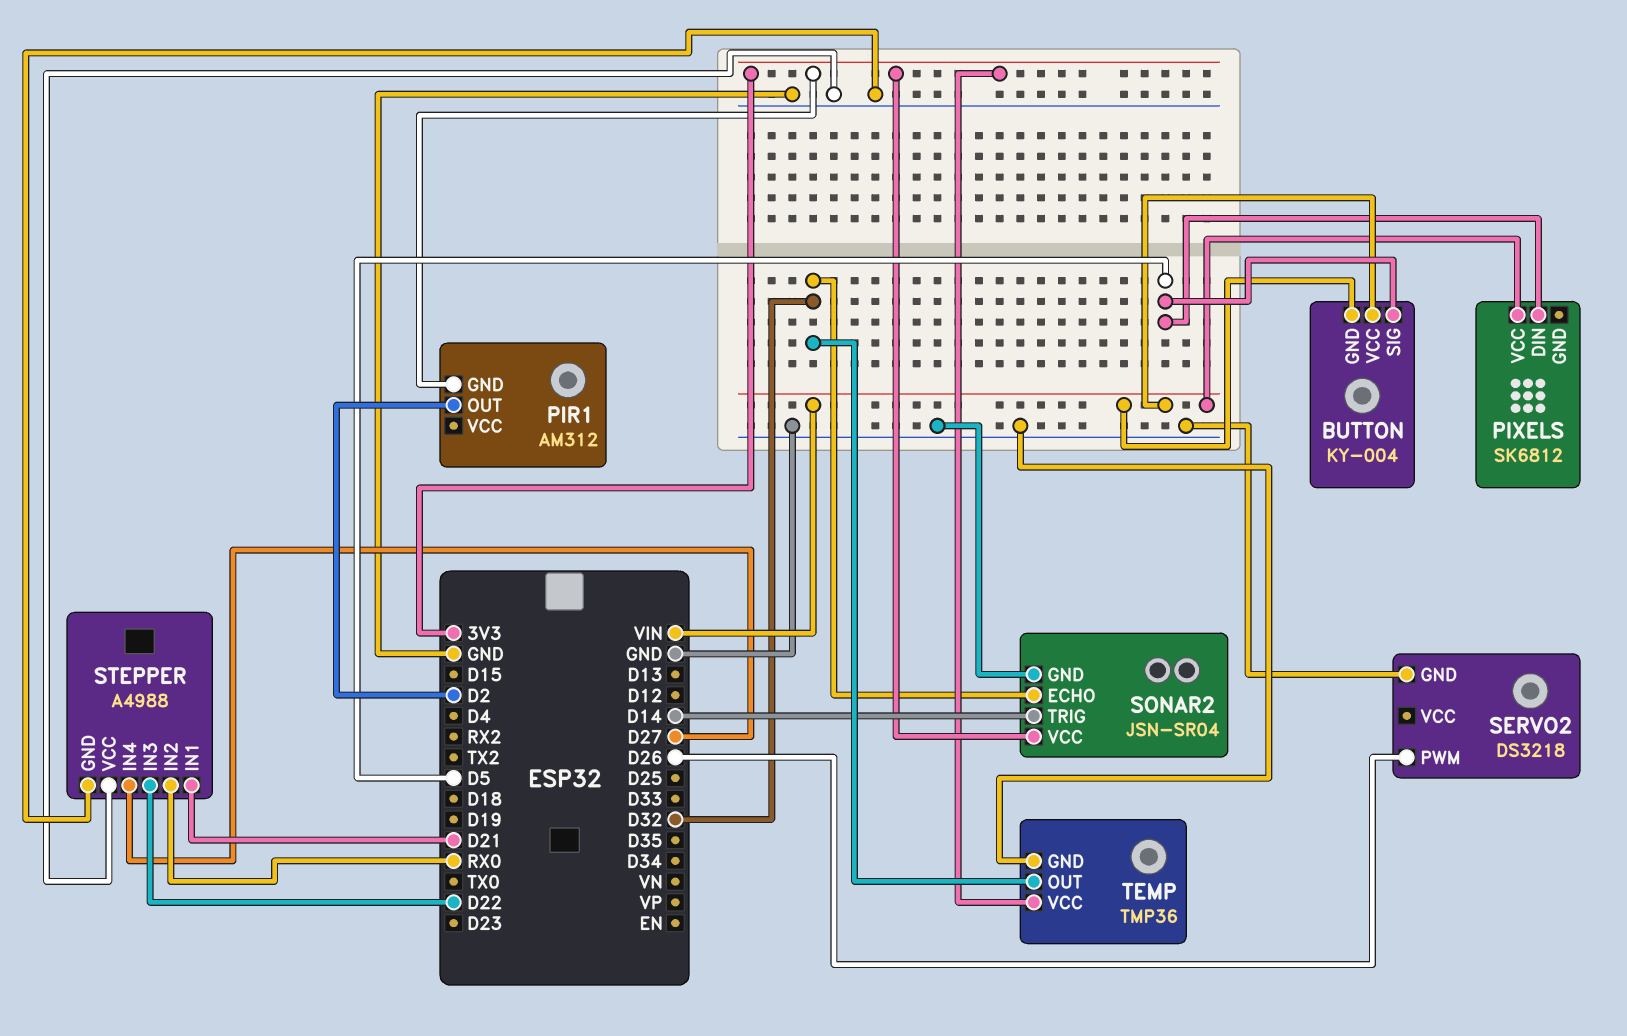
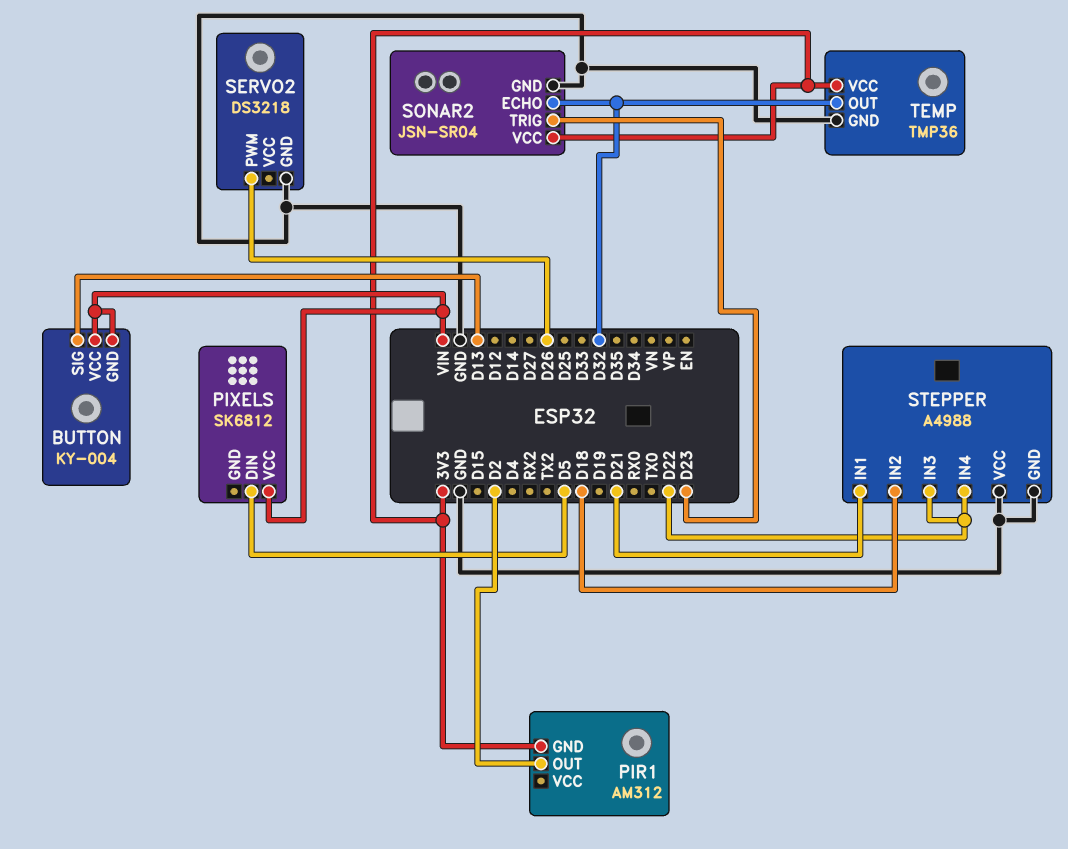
BUTTON pin SIG: D5 -> D13
SONAR2 pin TRIG: D14 -> D23
STEPPER pin IN2: RX0 -> D18
STEPPER pin IN4: D27 -> D22

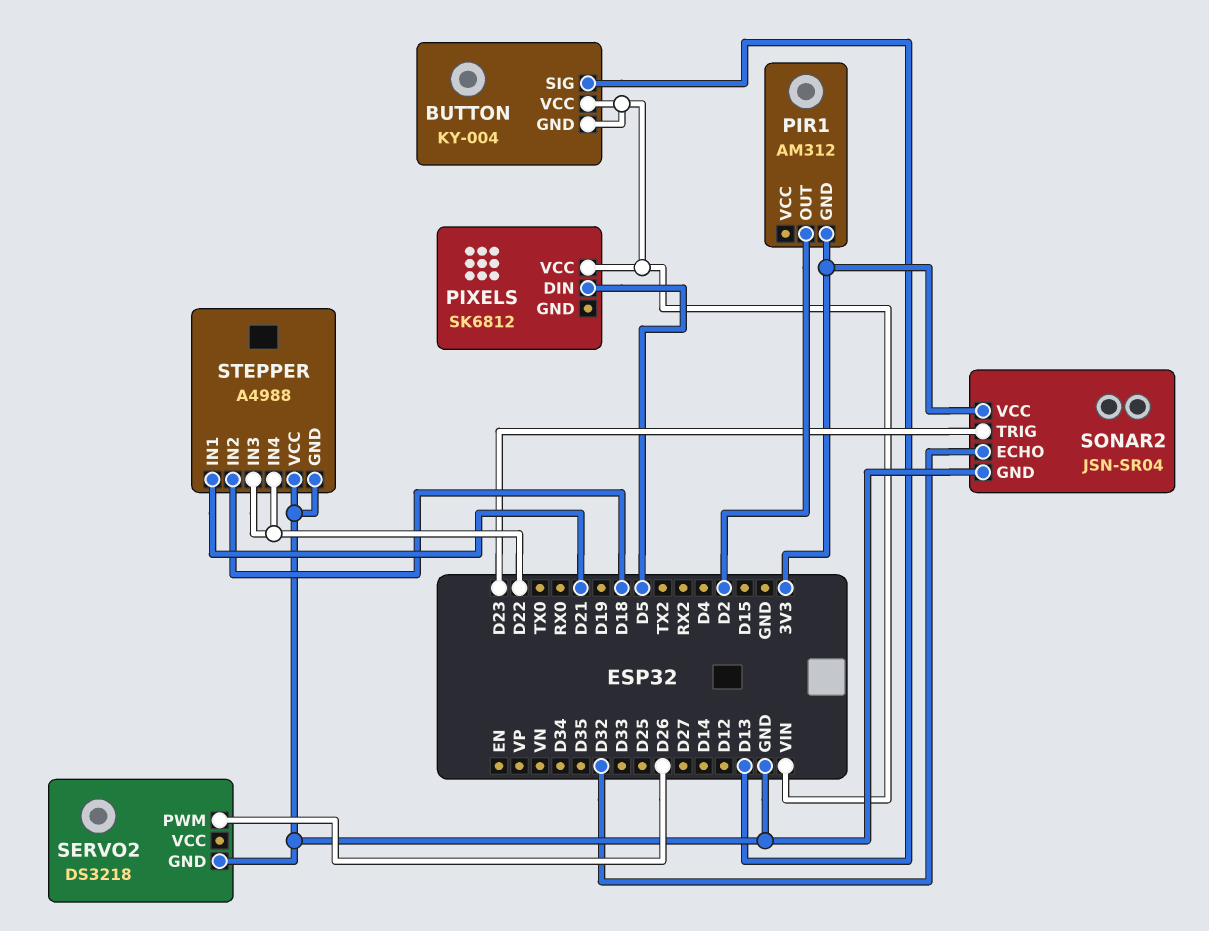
TEMP: TMP36 -> none
TEMP pin GND: GND -> none
TEMP pin OUT: D32 -> none
TEMP pin VCC: 3V3 -> none

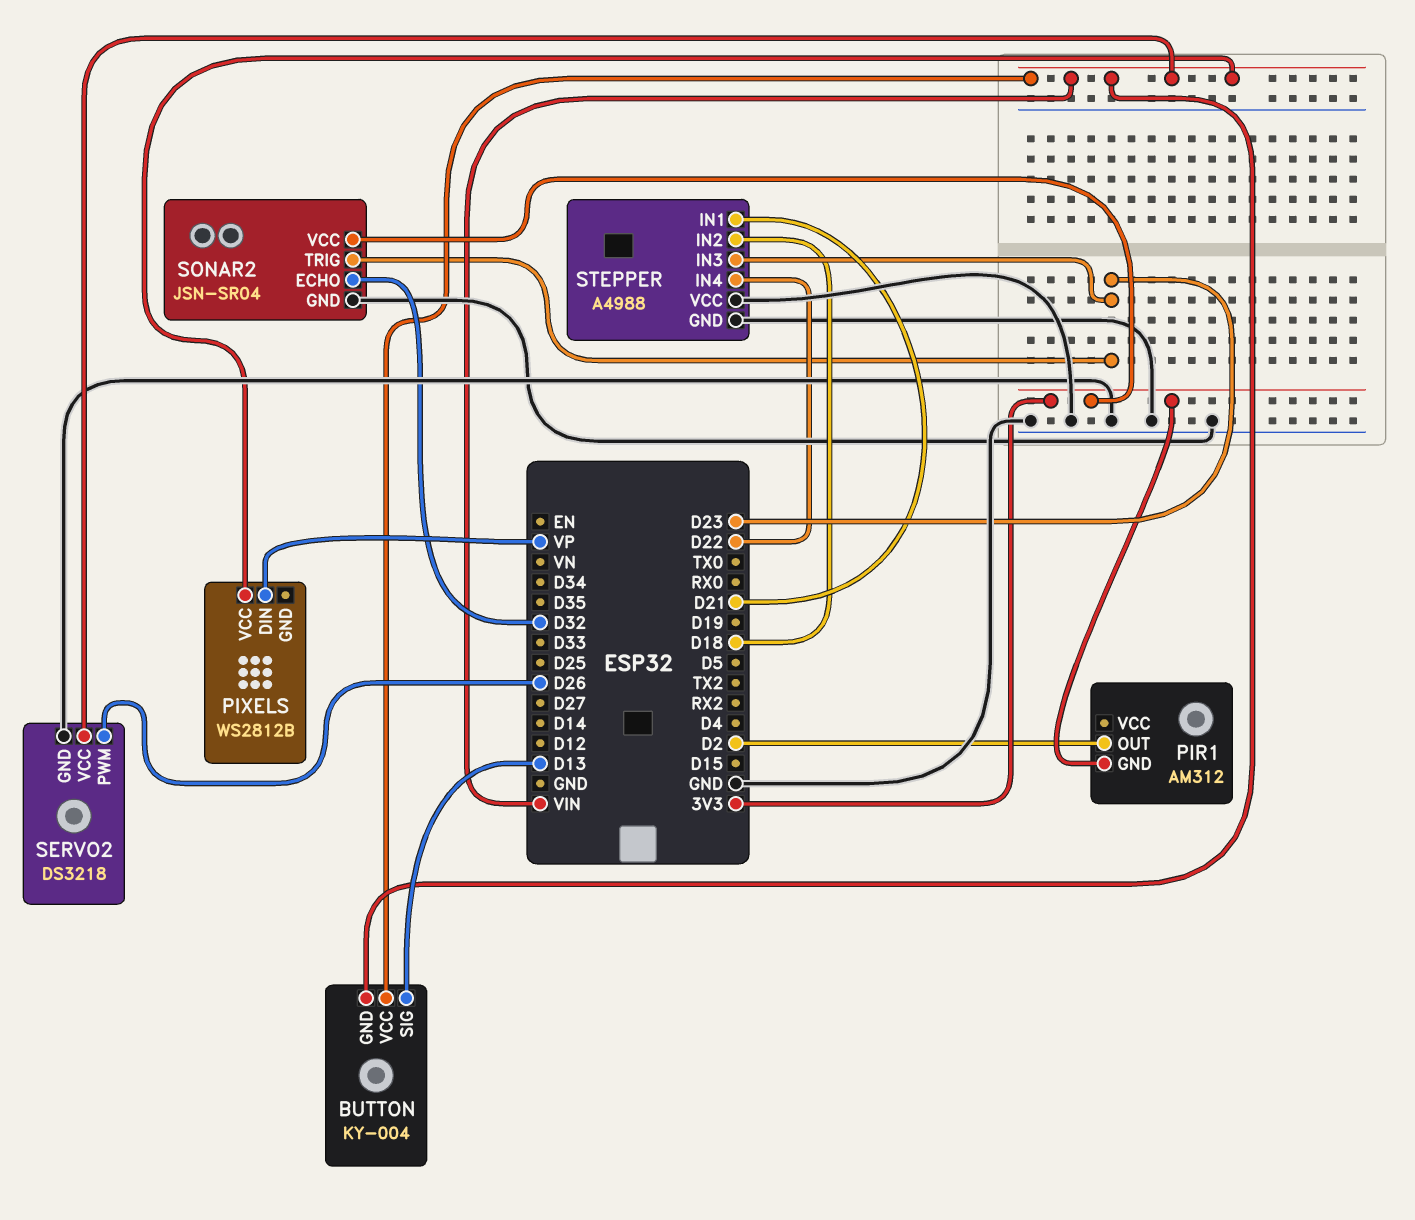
PIXELS: SK6812 -> WS2812B
PIXELS pin DIN: D5 -> VP
SERVO2 pin VCC: none -> VIN
STEPPER pin IN3: D22 -> D23

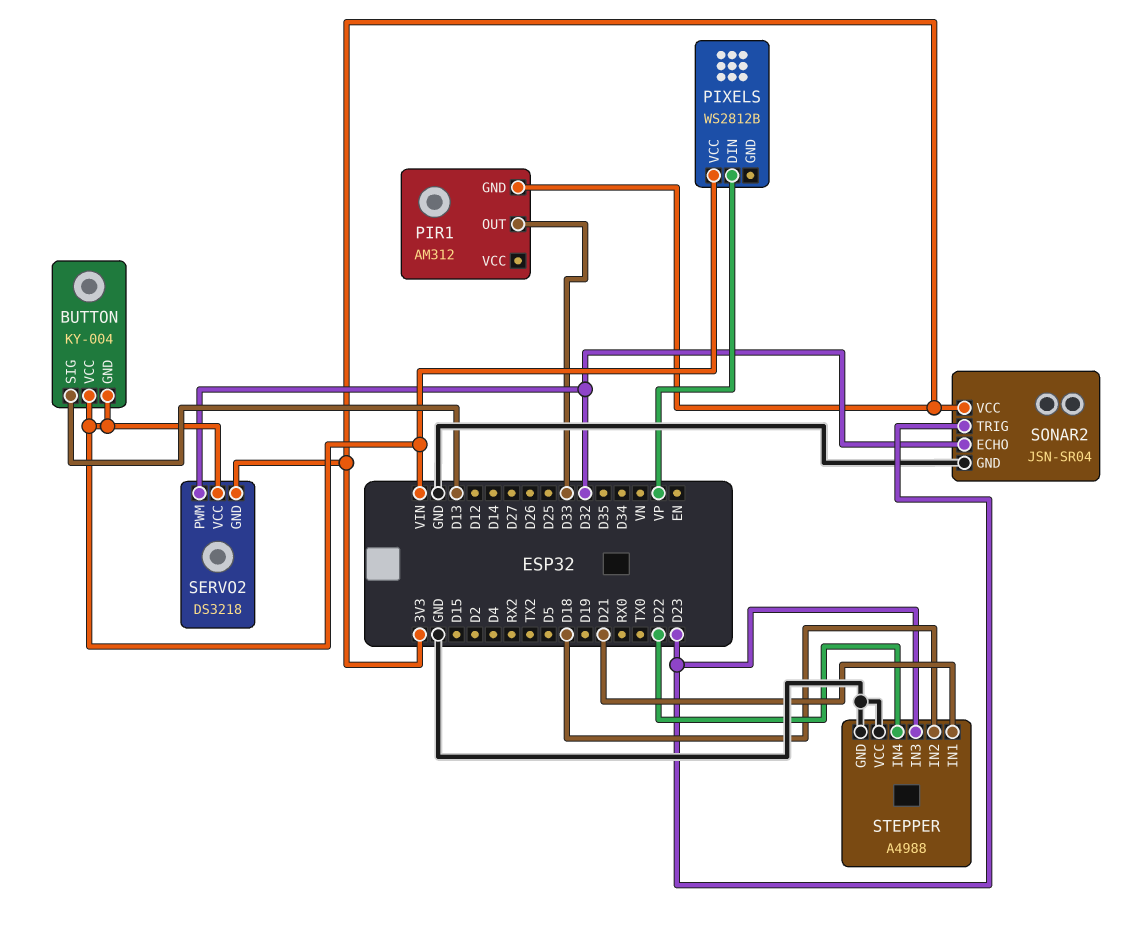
PIR1 pin OUT: D2 -> D33
SERVO2 pin GND: GND -> 3V3
SERVO2 pin PWM: D26 -> D32

